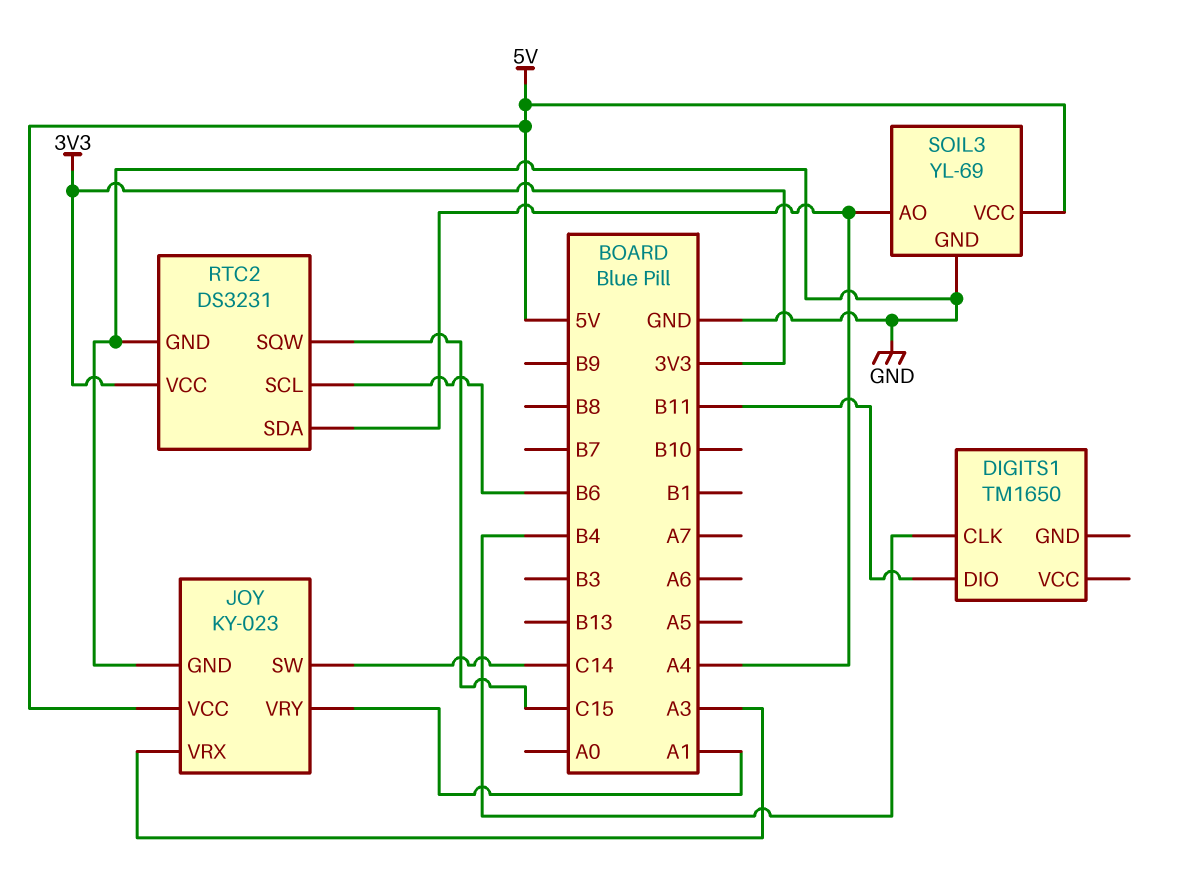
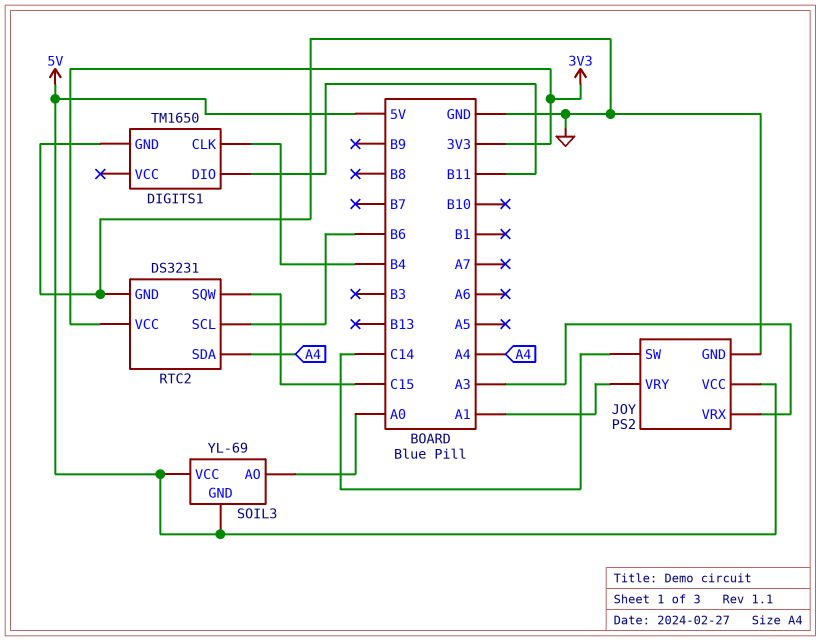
DIGITS1 pin GND: none -> GND
JOY: KY-023 -> PS2
SOIL3 pin AO: A4 -> A0
SOIL3 pin GND: GND -> 5V

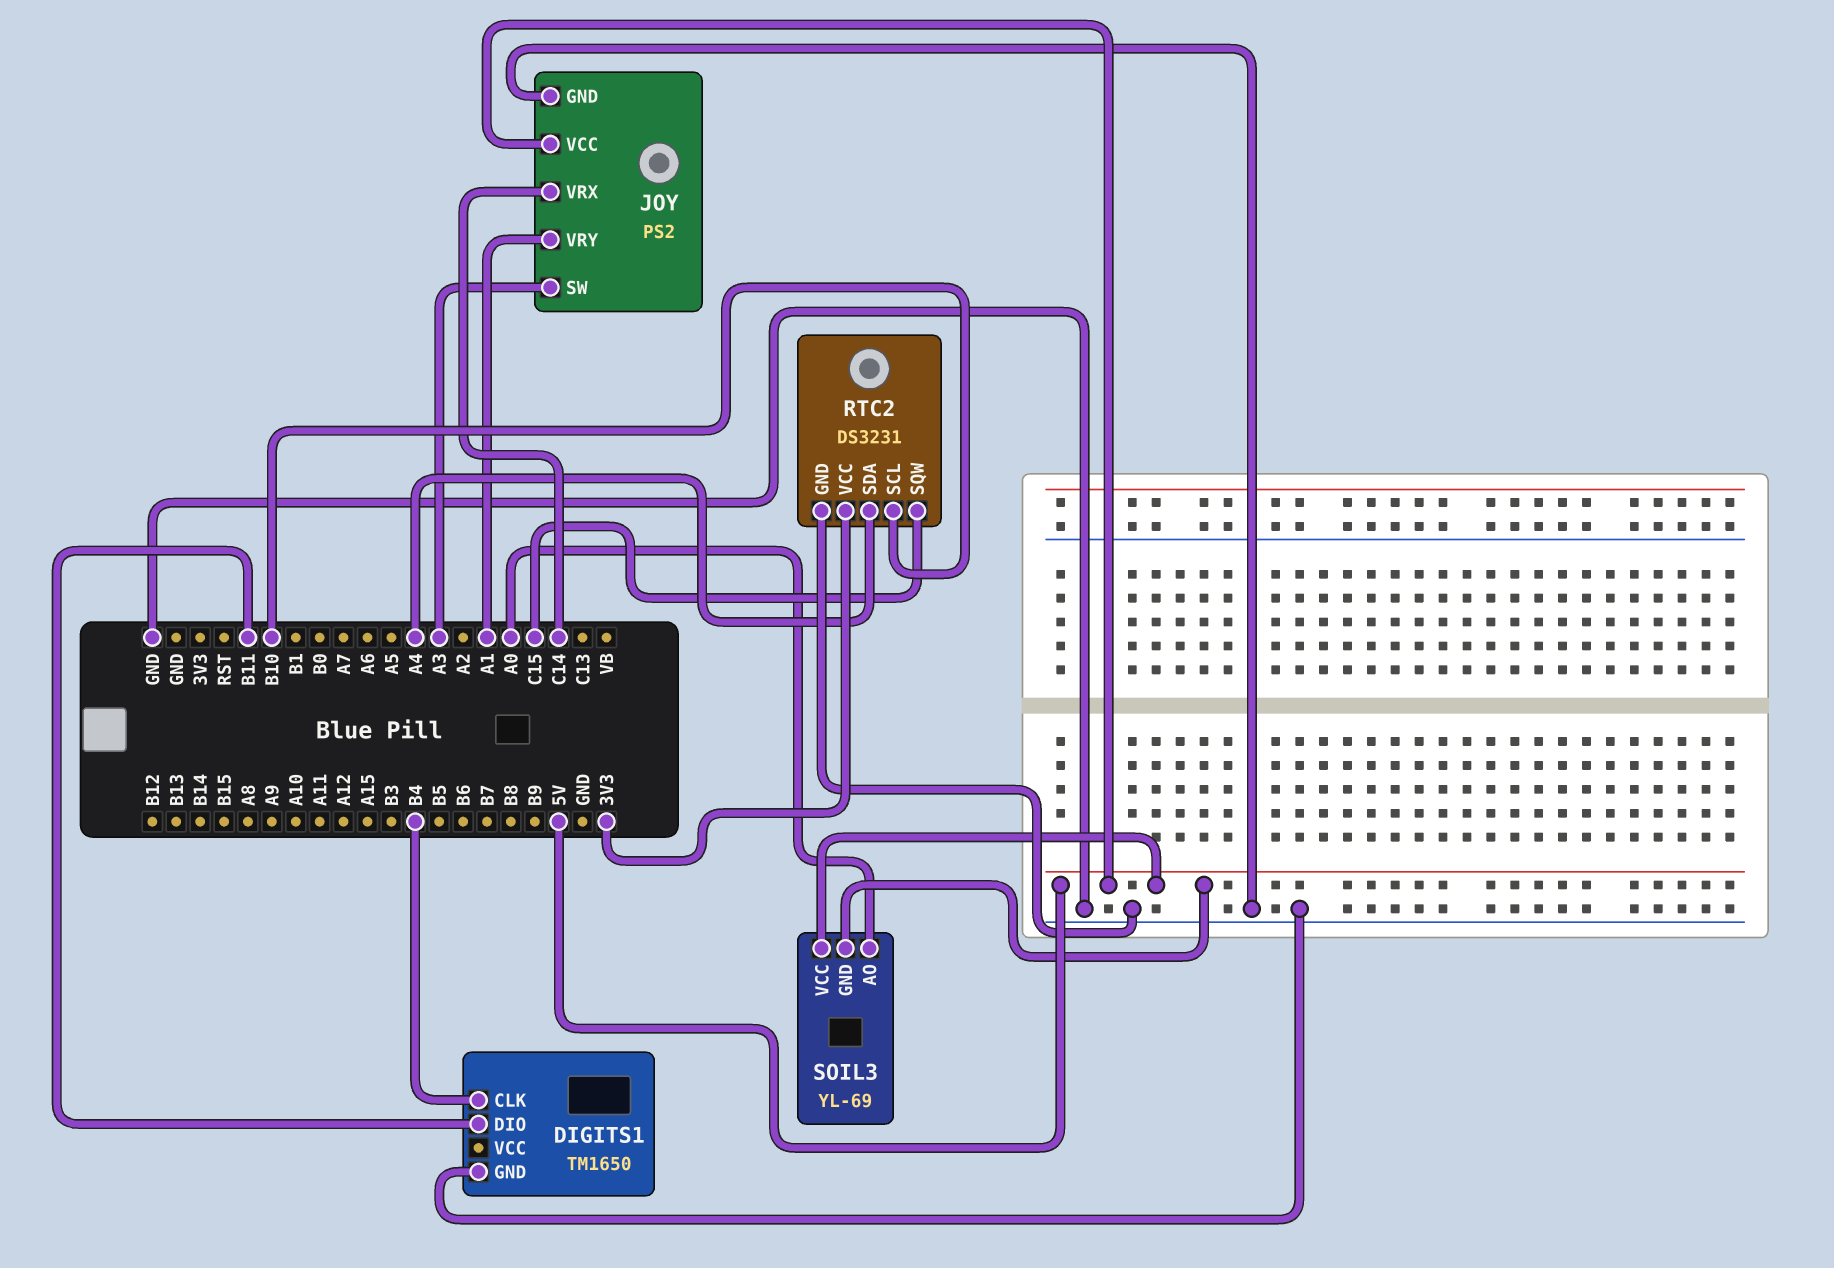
JOY pin SW: C14 -> A3
JOY pin VRX: A3 -> C14
RTC2 pin SCL: B6 -> B10

